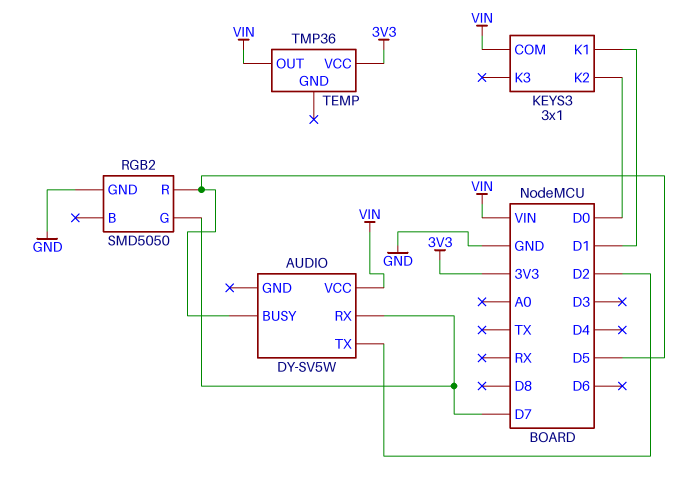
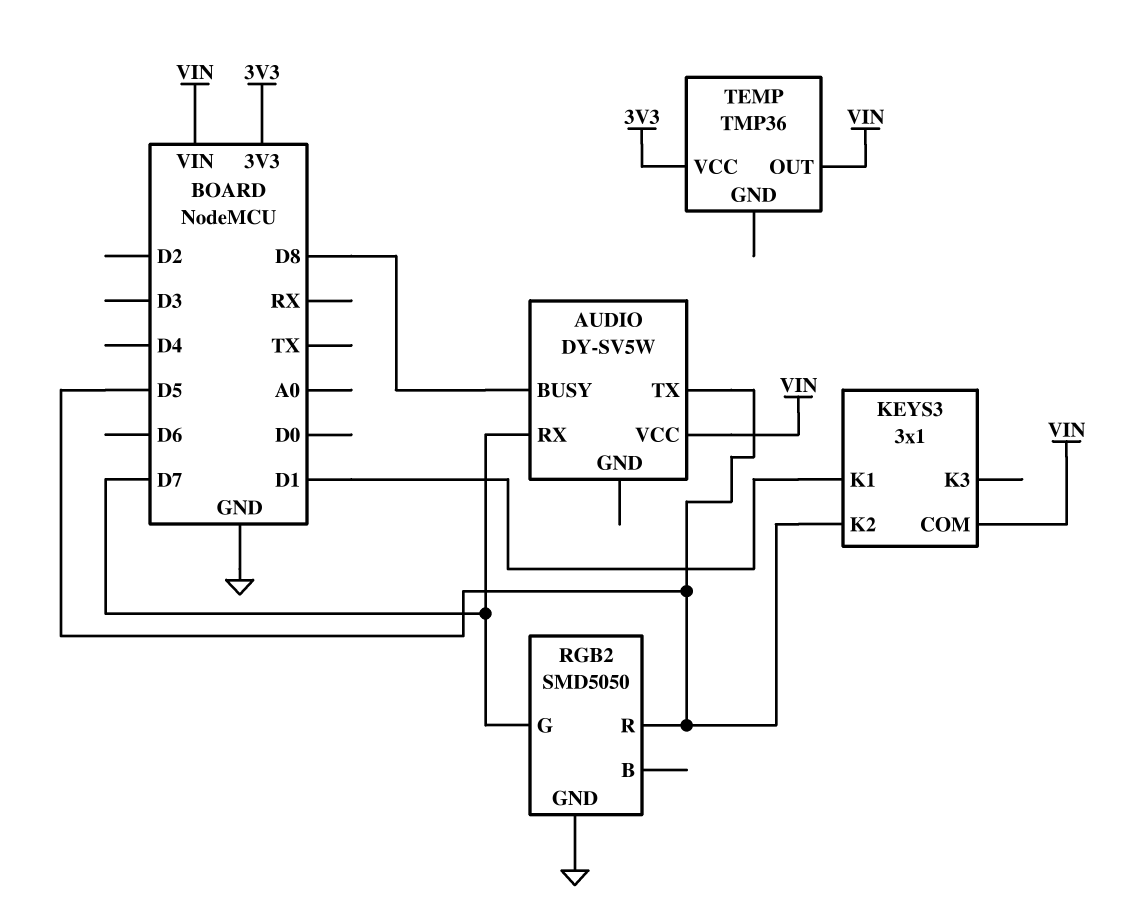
AUDIO pin BUSY: D5 -> D8
AUDIO pin TX: D2 -> D5
KEYS3 pin K2: D0 -> D5

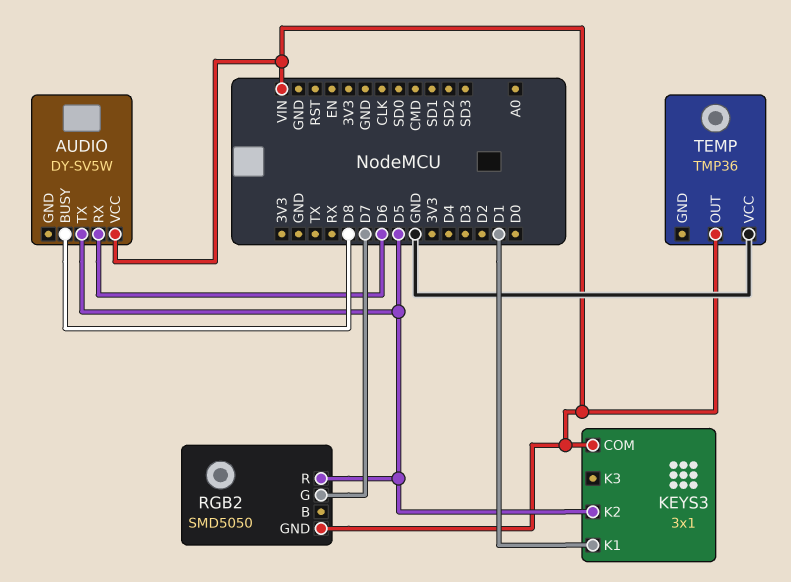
AUDIO pin RX: D7 -> D6
RGB2 pin GND: GND -> VIN
TEMP pin VCC: 3V3 -> GND

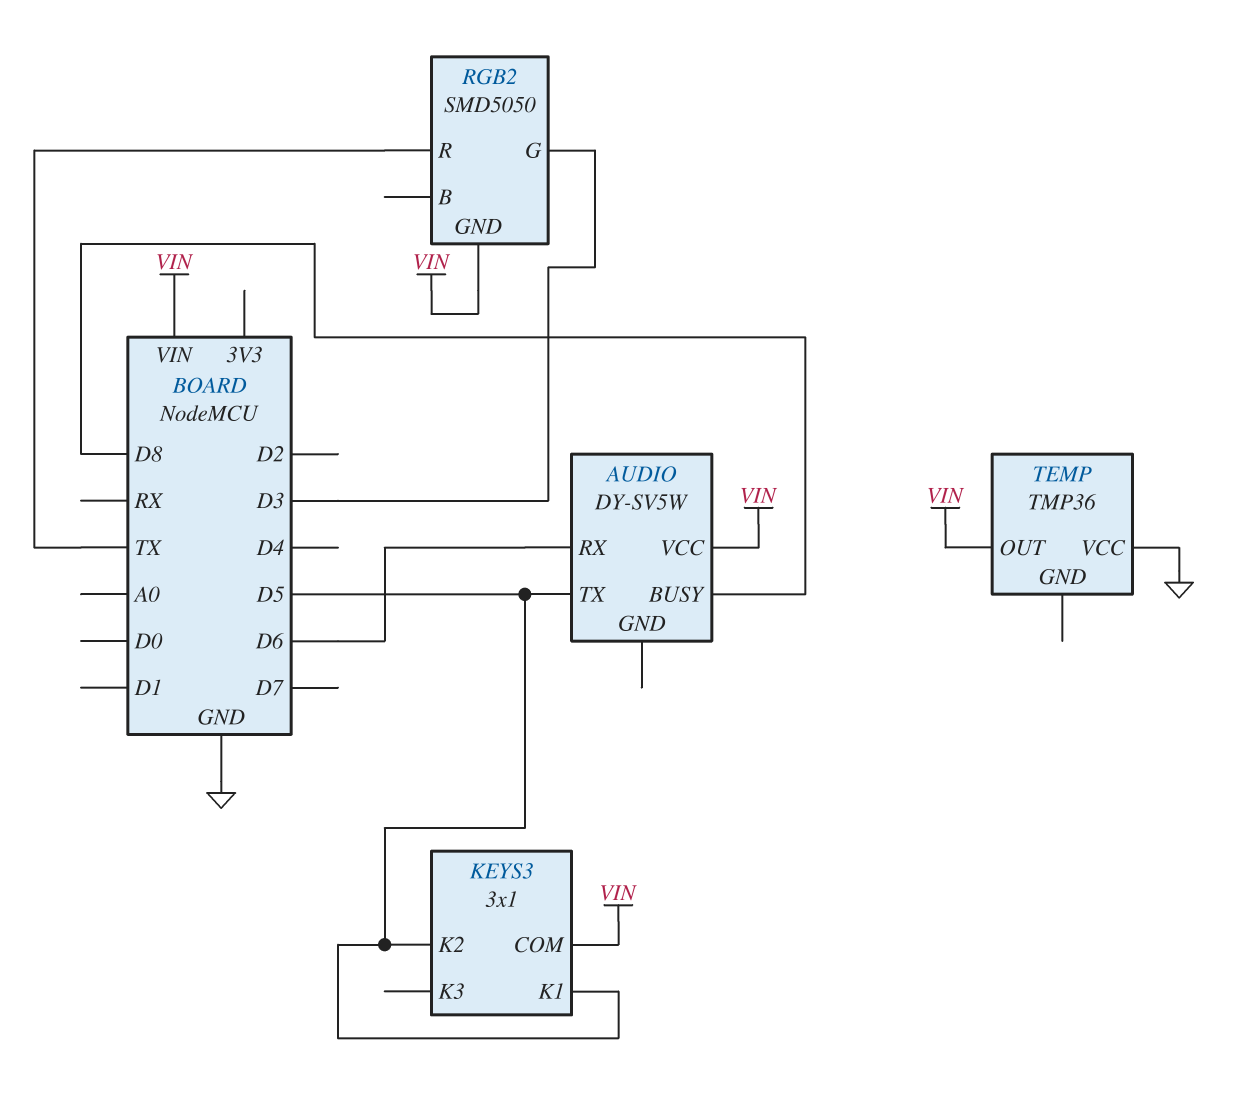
KEYS3 pin K1: D1 -> D5
RGB2 pin G: D7 -> D3
RGB2 pin R: D5 -> TX

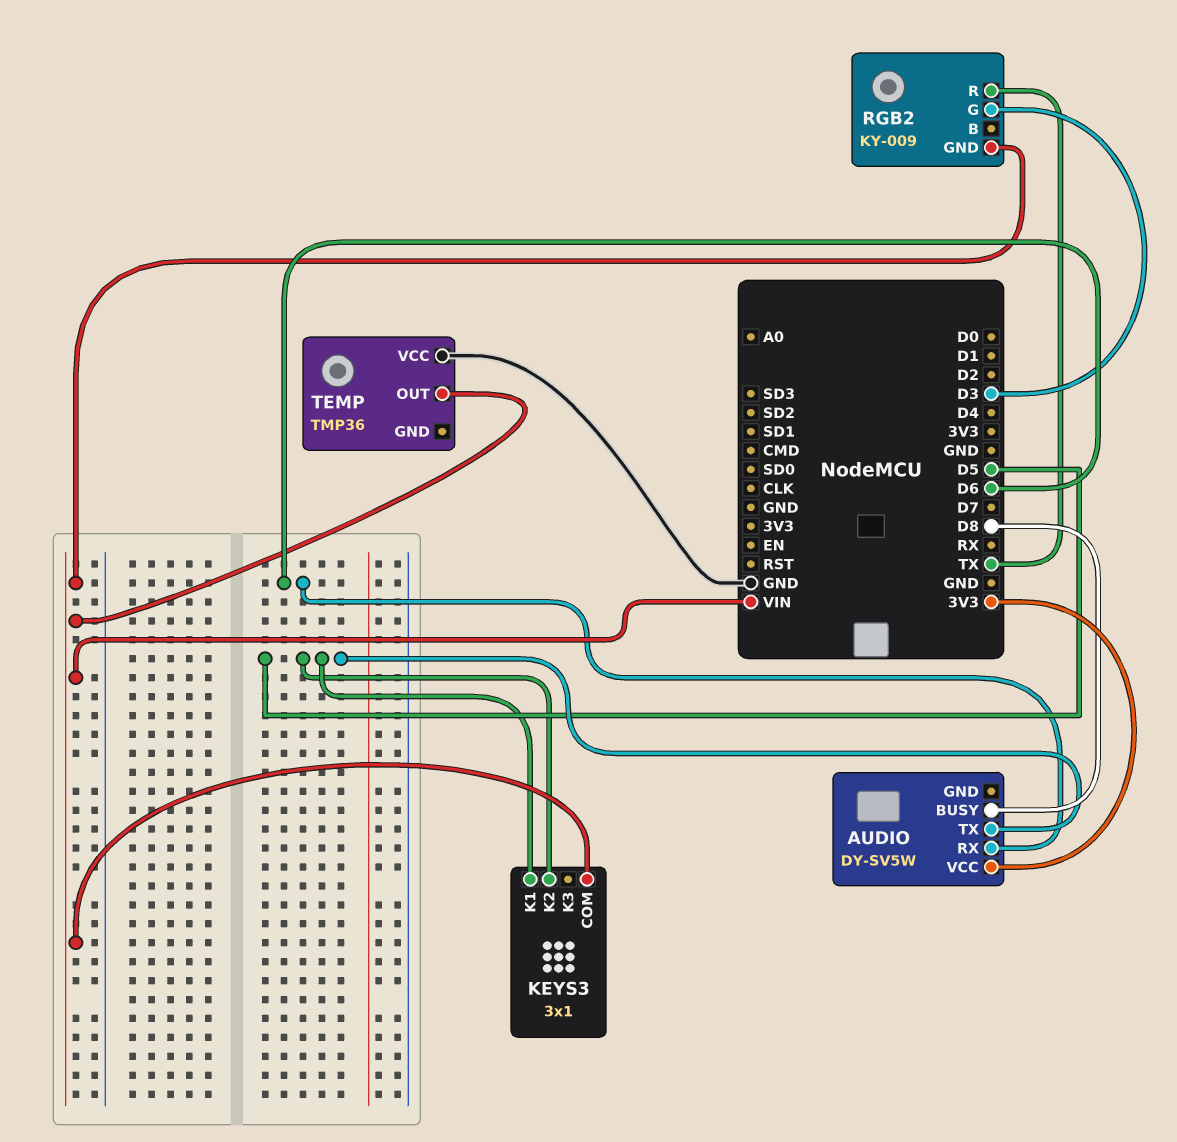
AUDIO pin VCC: VIN -> 3V3
RGB2: SMD5050 -> KY-009

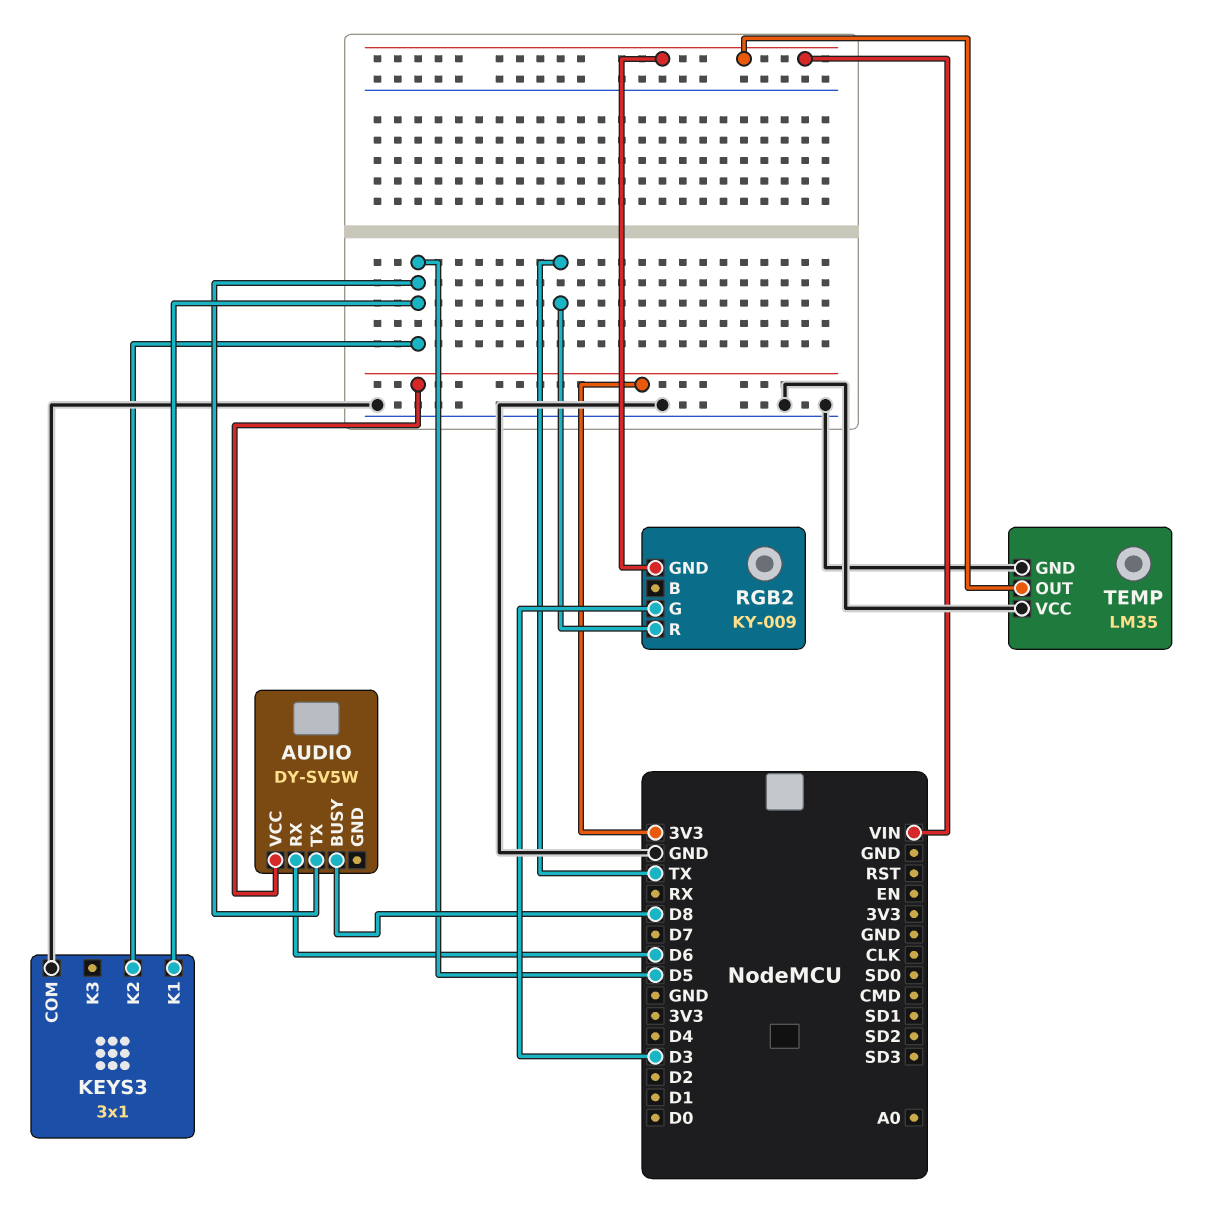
KEYS3 pin COM: VIN -> GND
TEMP: TMP36 -> LM35
TEMP pin GND: none -> GND

